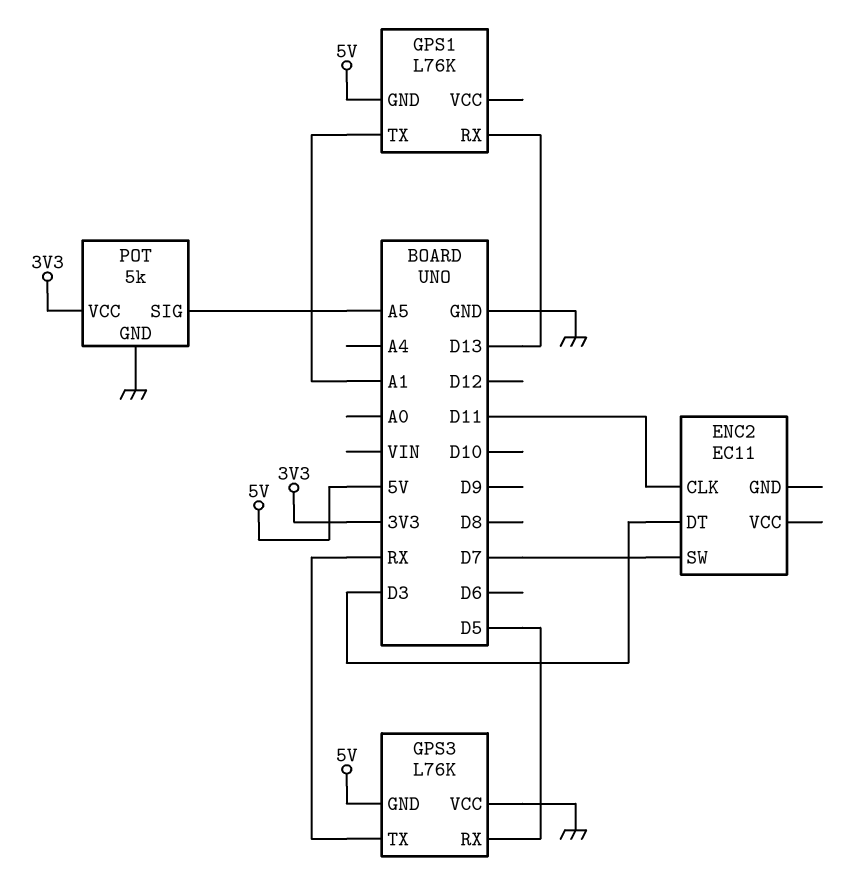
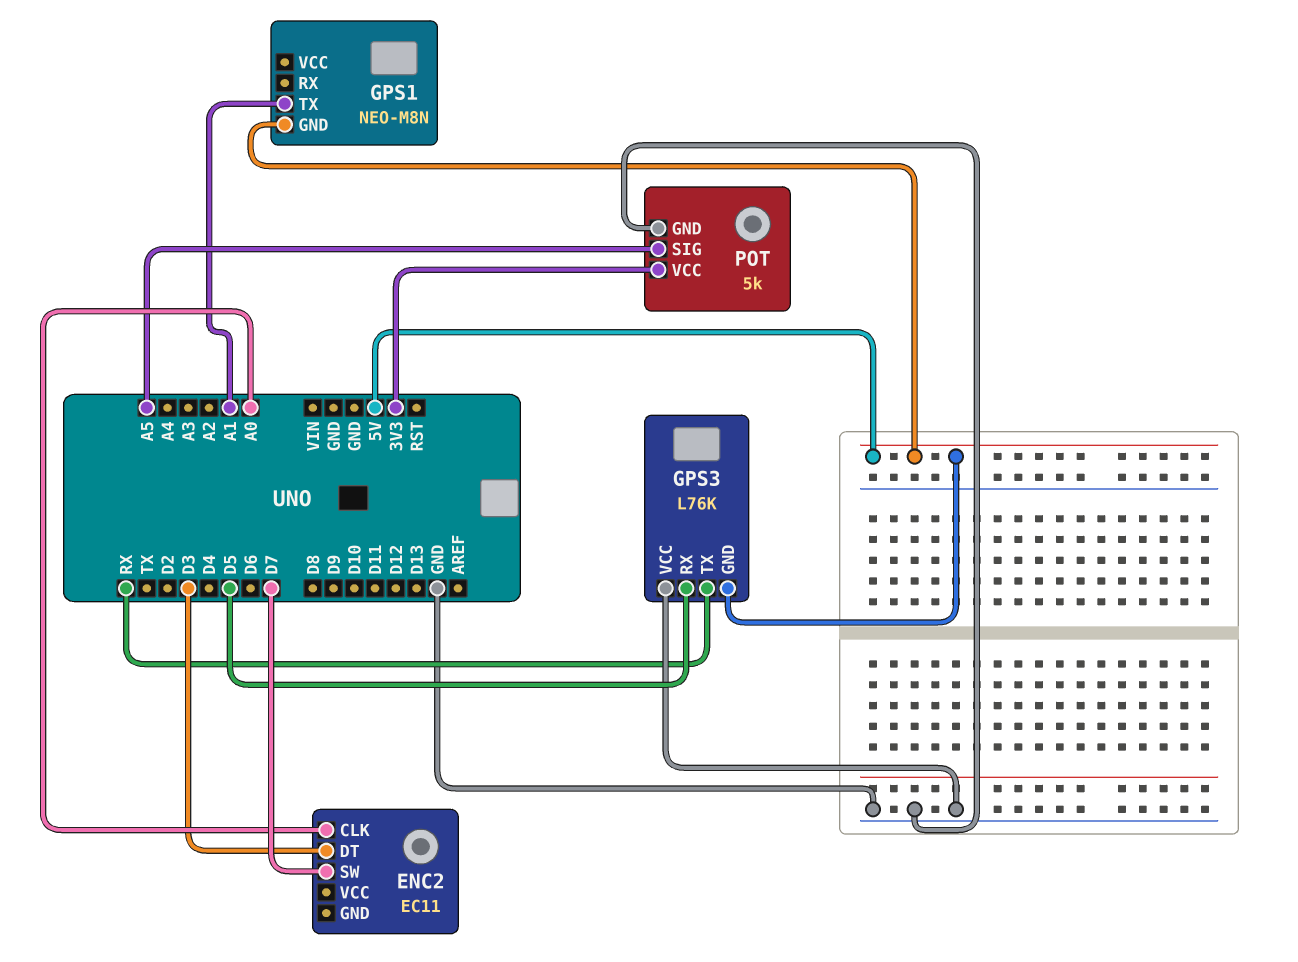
ENC2 pin CLK: D11 -> A0
GPS1: L76K -> NEO-M8N
GPS1 pin RX: D13 -> none

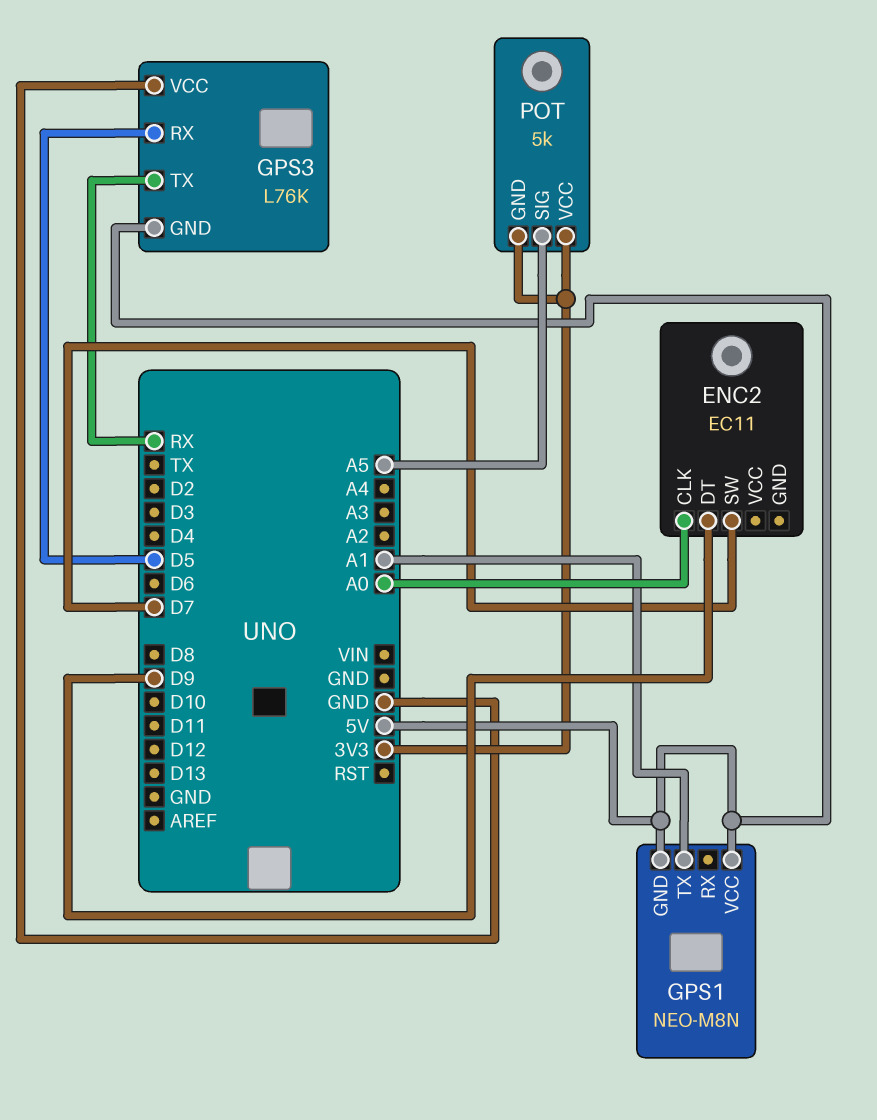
ENC2 pin DT: D3 -> D9
GPS1 pin VCC: none -> 5V
POT pin GND: GND -> 3V3

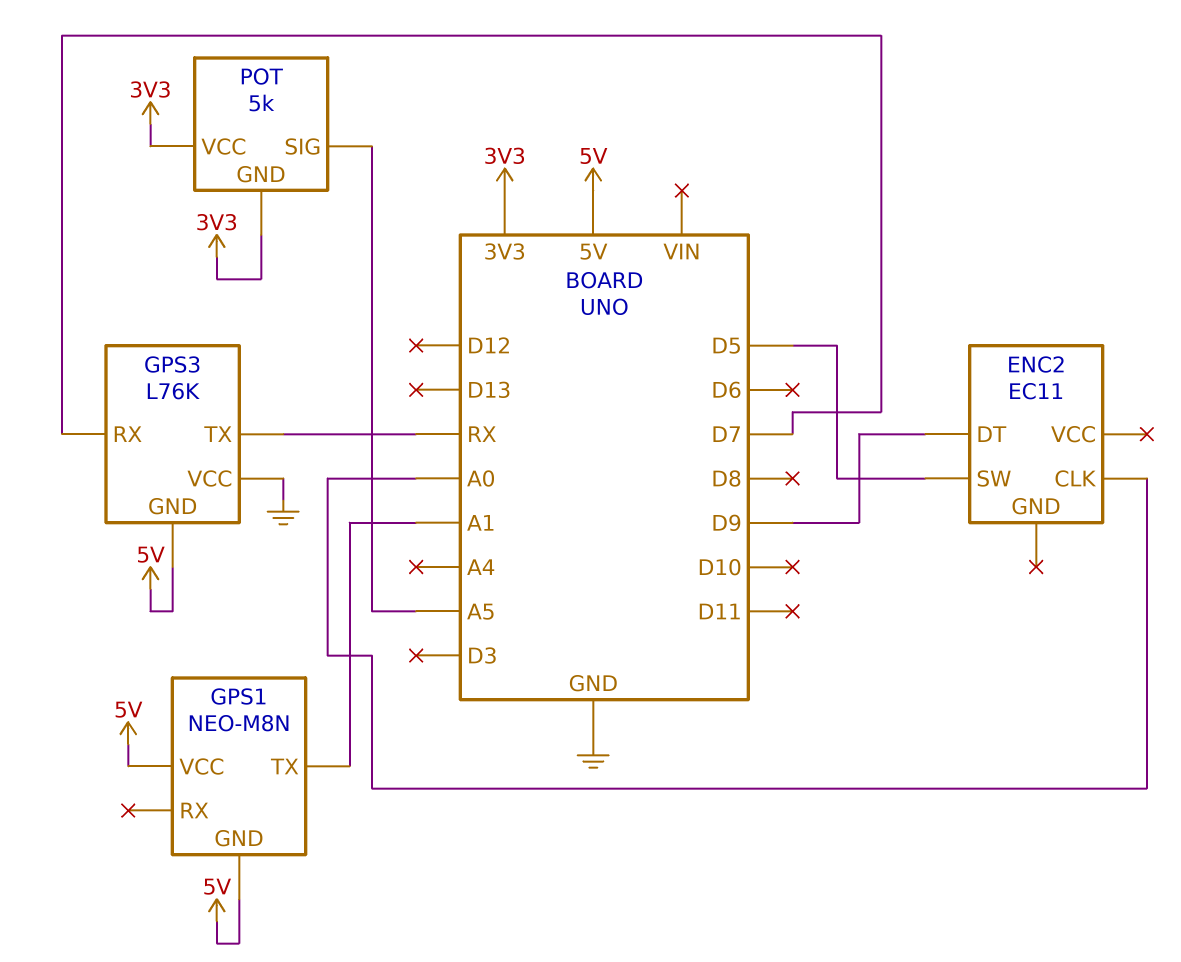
ENC2 pin SW: D7 -> D5
GPS3 pin RX: D5 -> D7

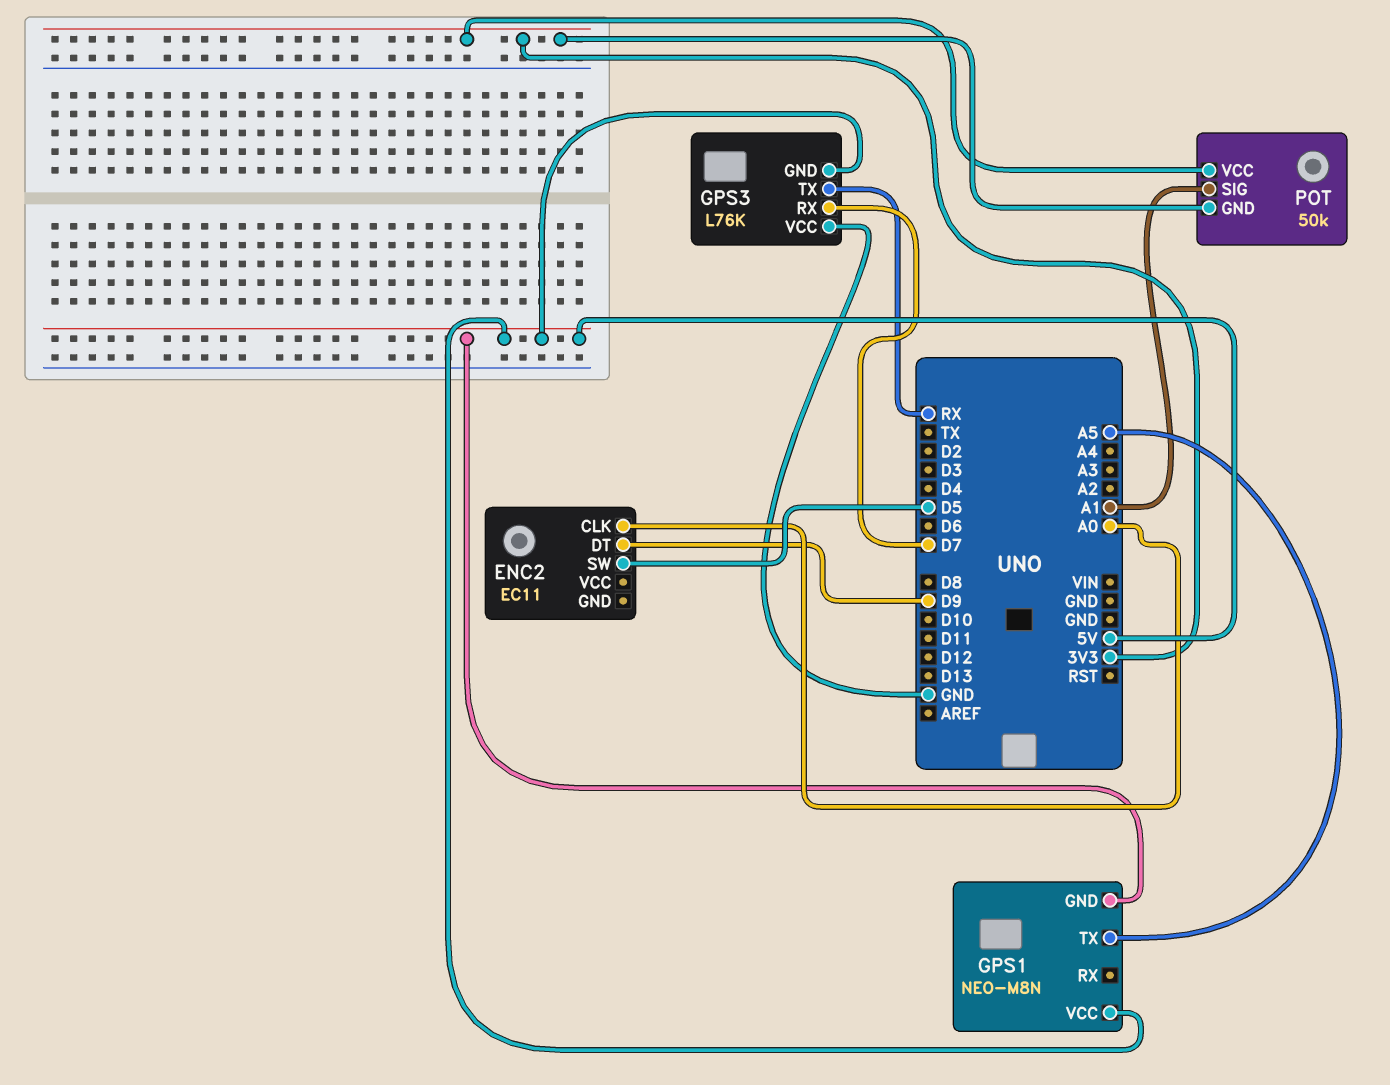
GPS1 pin TX: A1 -> A5
POT: 5k -> 50k
POT pin SIG: A5 -> A1

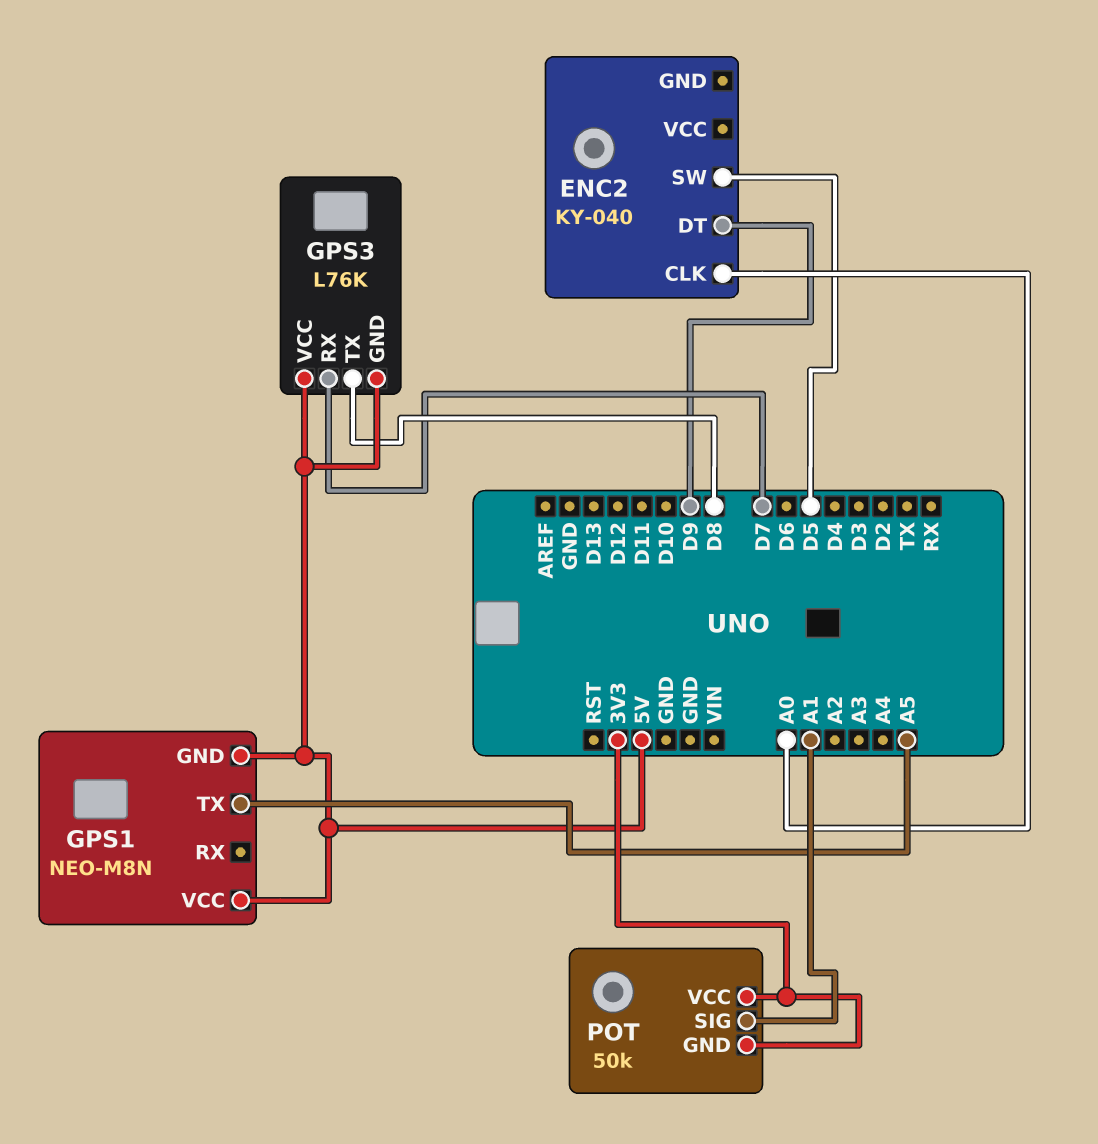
ENC2: EC11 -> KY-040
GPS3 pin TX: RX -> D8
GPS3 pin VCC: GND -> 5V

